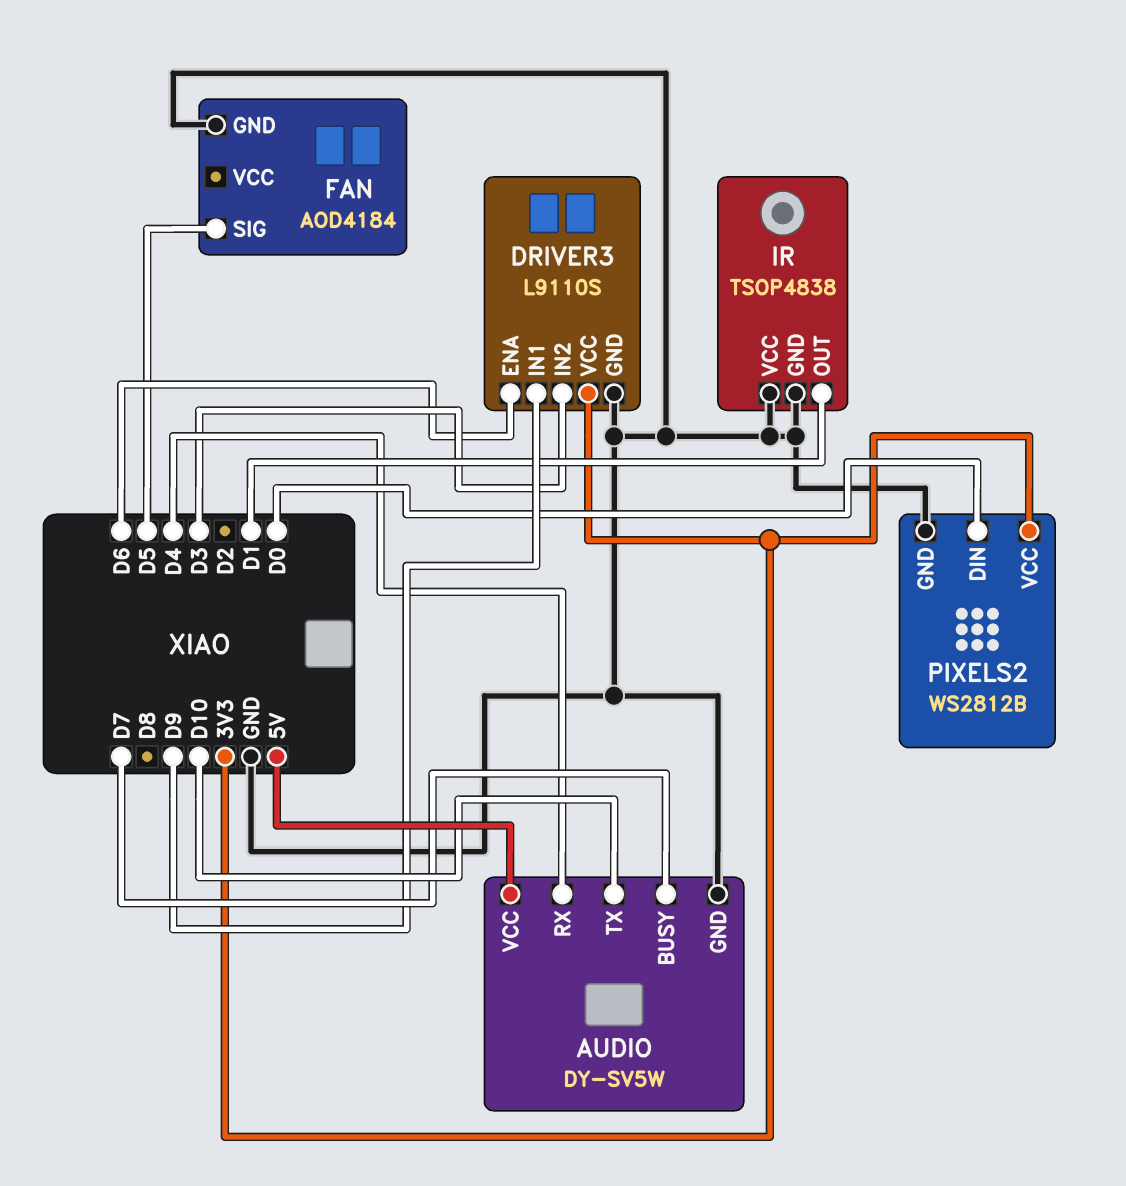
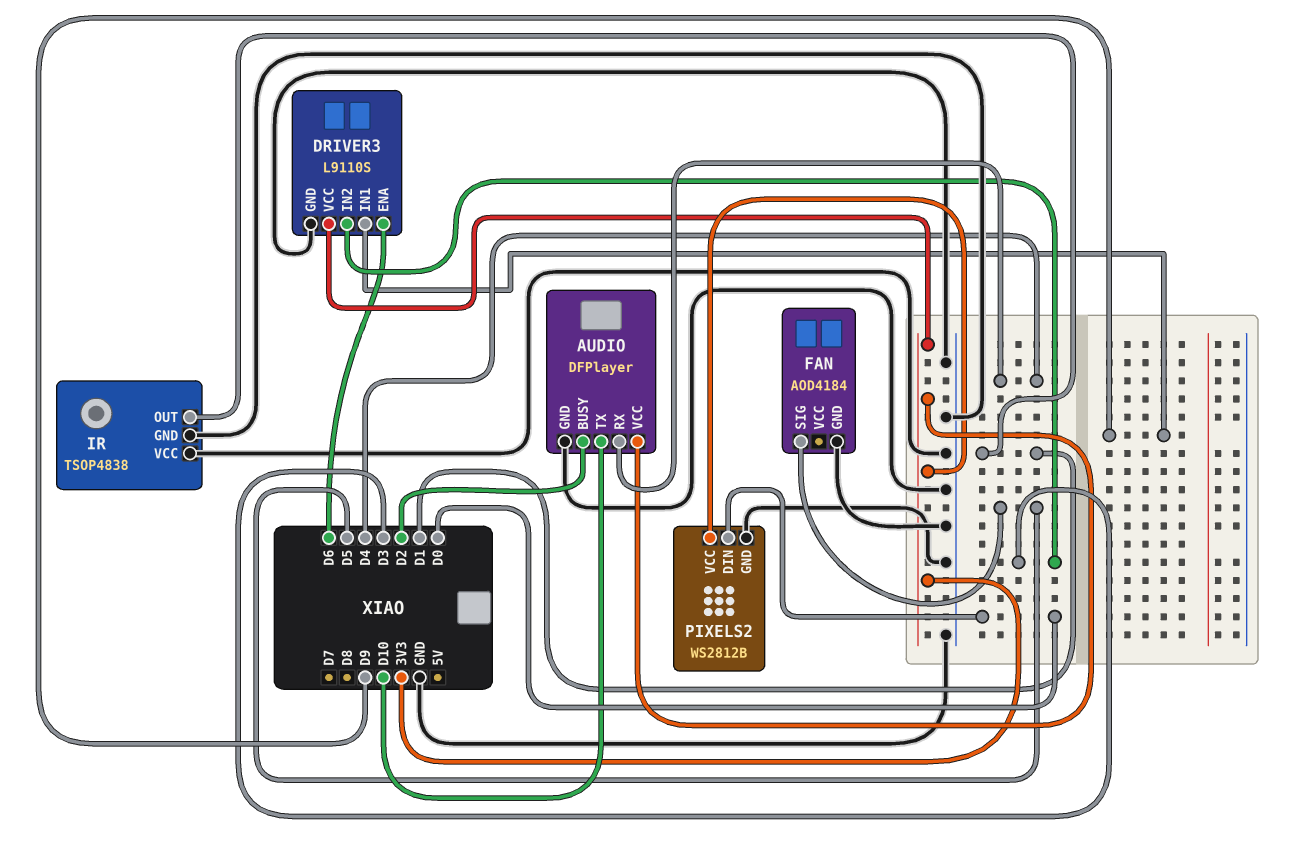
AUDIO: DY-SV5W -> DFPlayer
AUDIO pin BUSY: D7 -> D2
AUDIO pin VCC: 5V -> 3V3

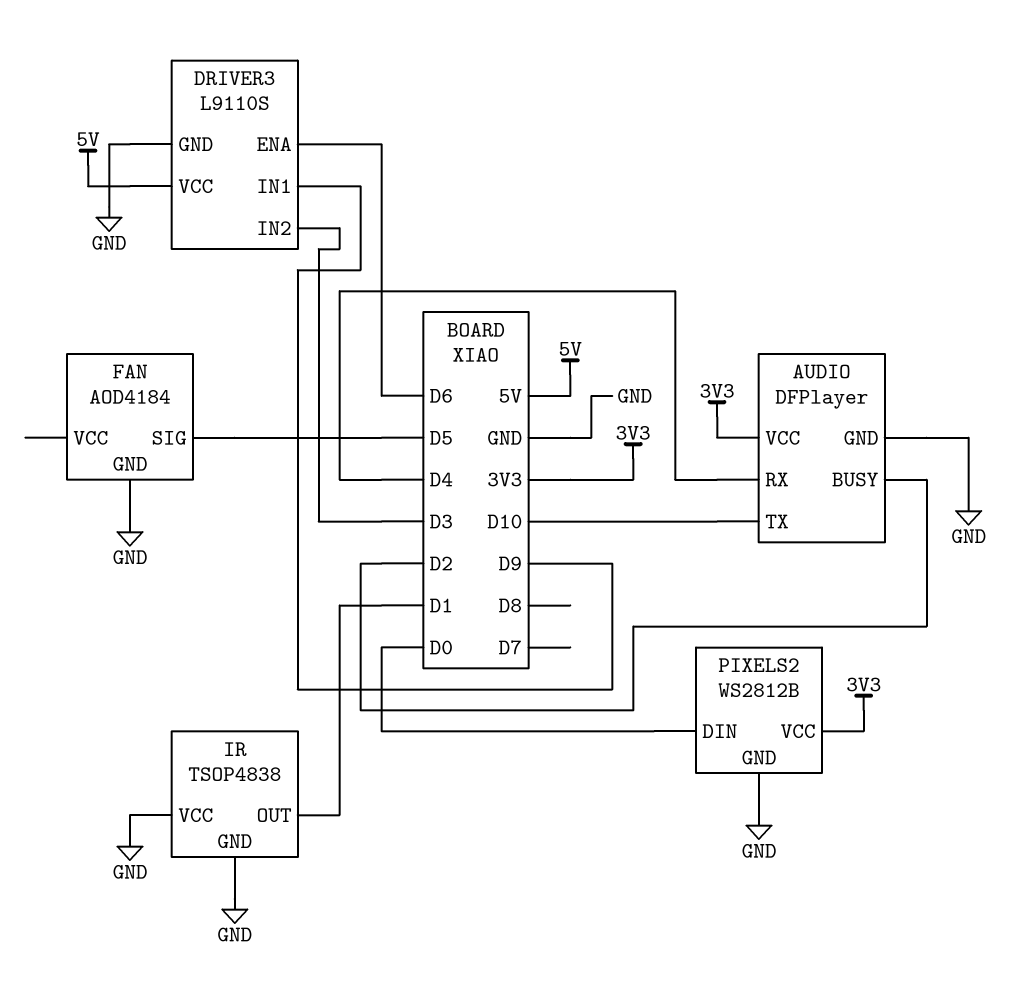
DRIVER3 pin VCC: 3V3 -> 5V

